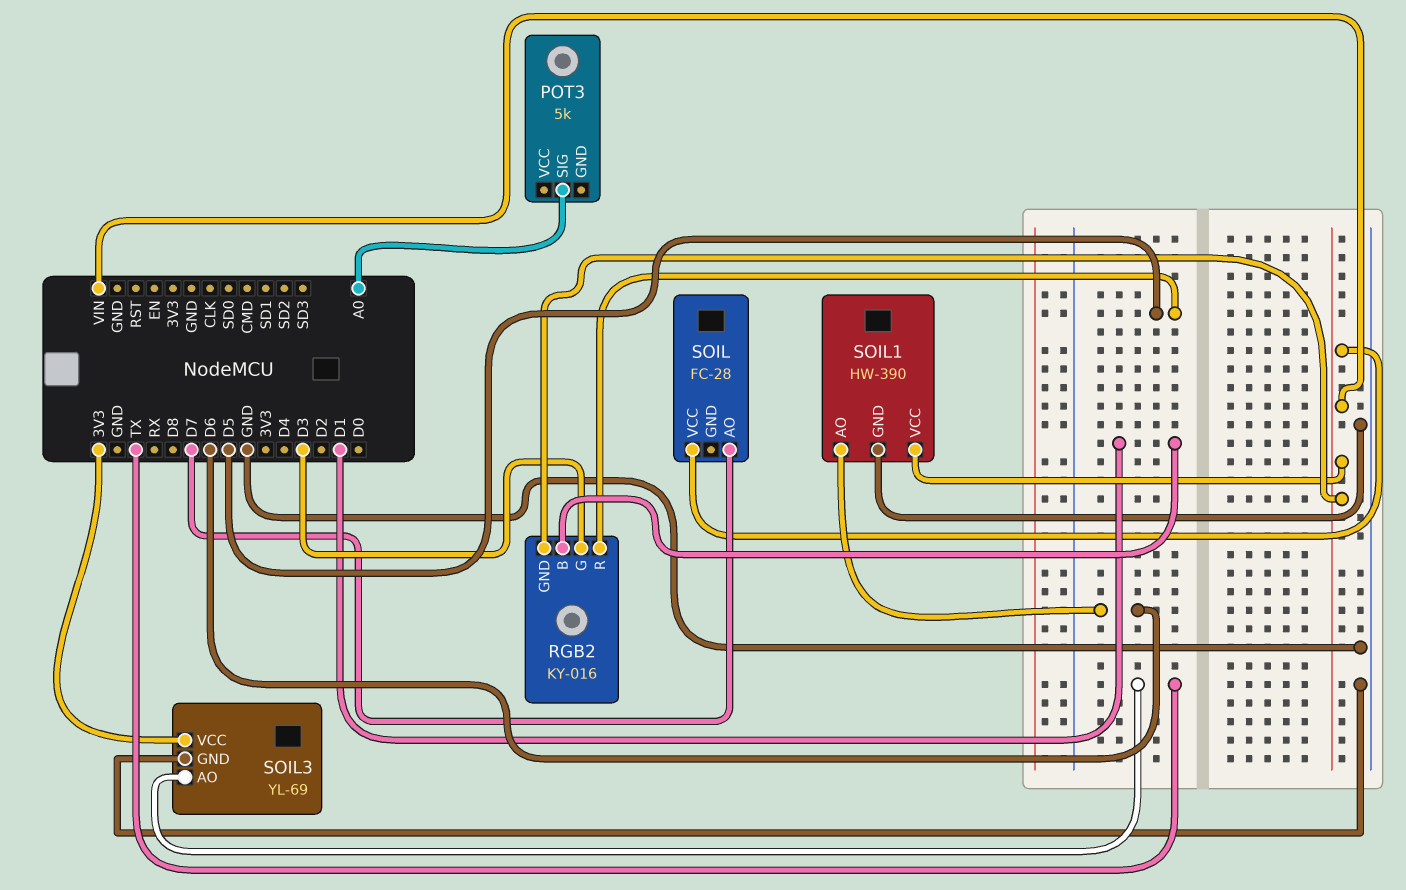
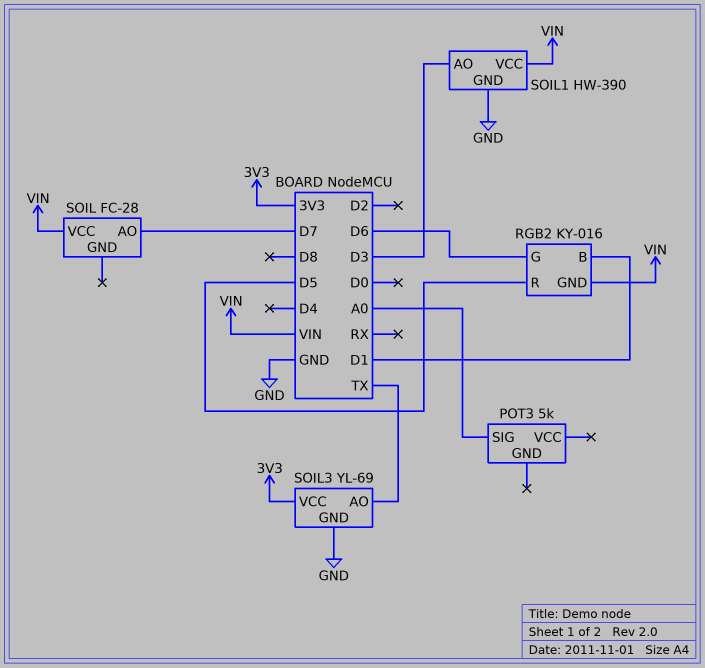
RGB2 pin G: D3 -> D6
SOIL1 pin AO: D6 -> D3

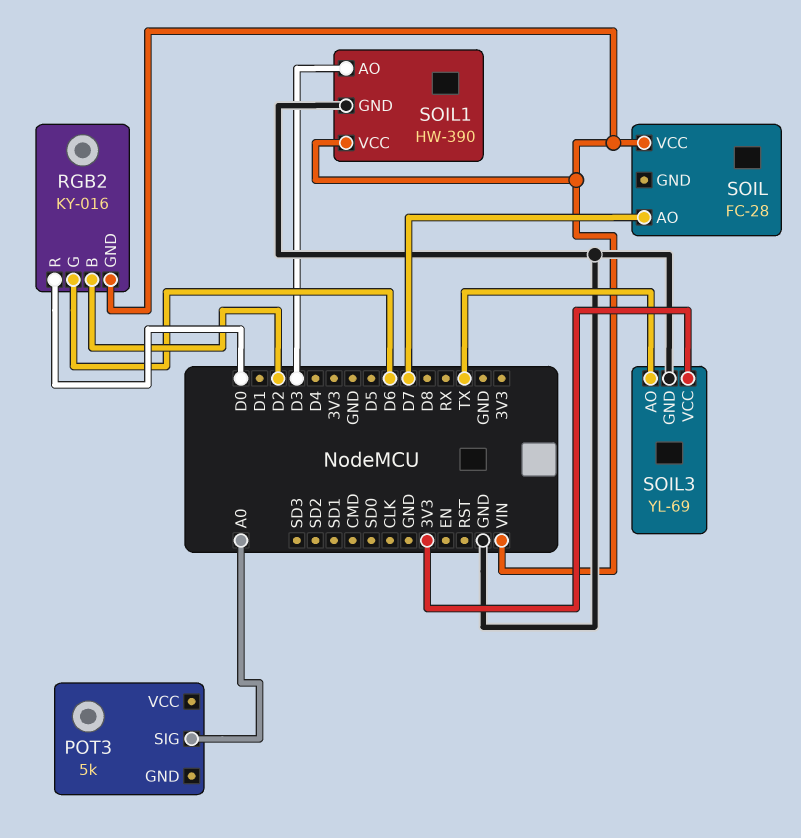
RGB2 pin B: D1 -> D2
RGB2 pin R: D5 -> D0

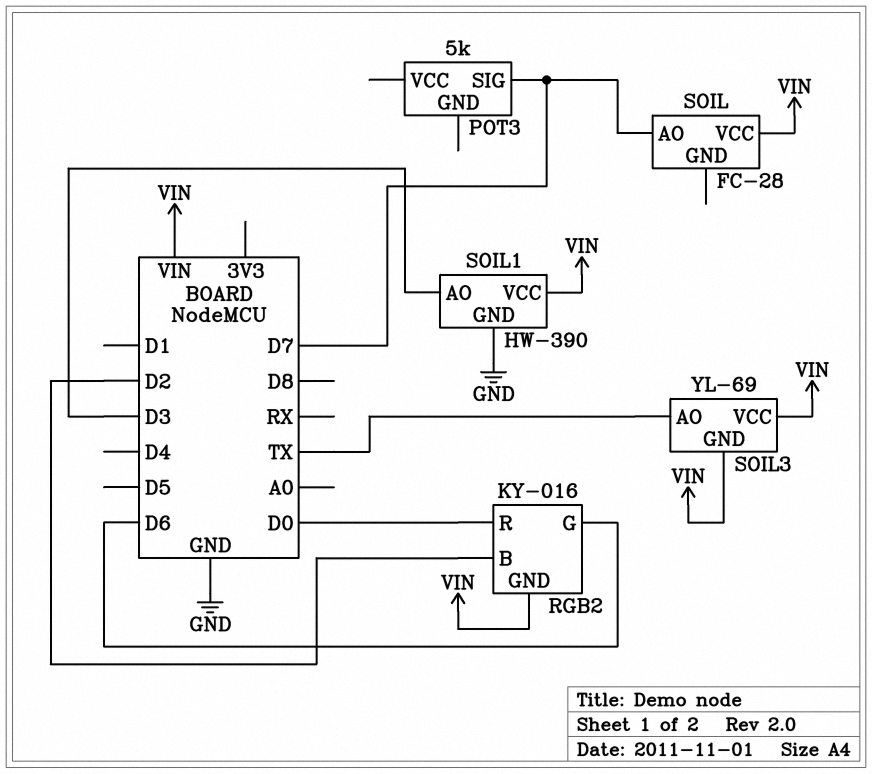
POT3 pin SIG: A0 -> D7
SOIL3 pin GND: GND -> VIN
SOIL3 pin VCC: 3V3 -> VIN

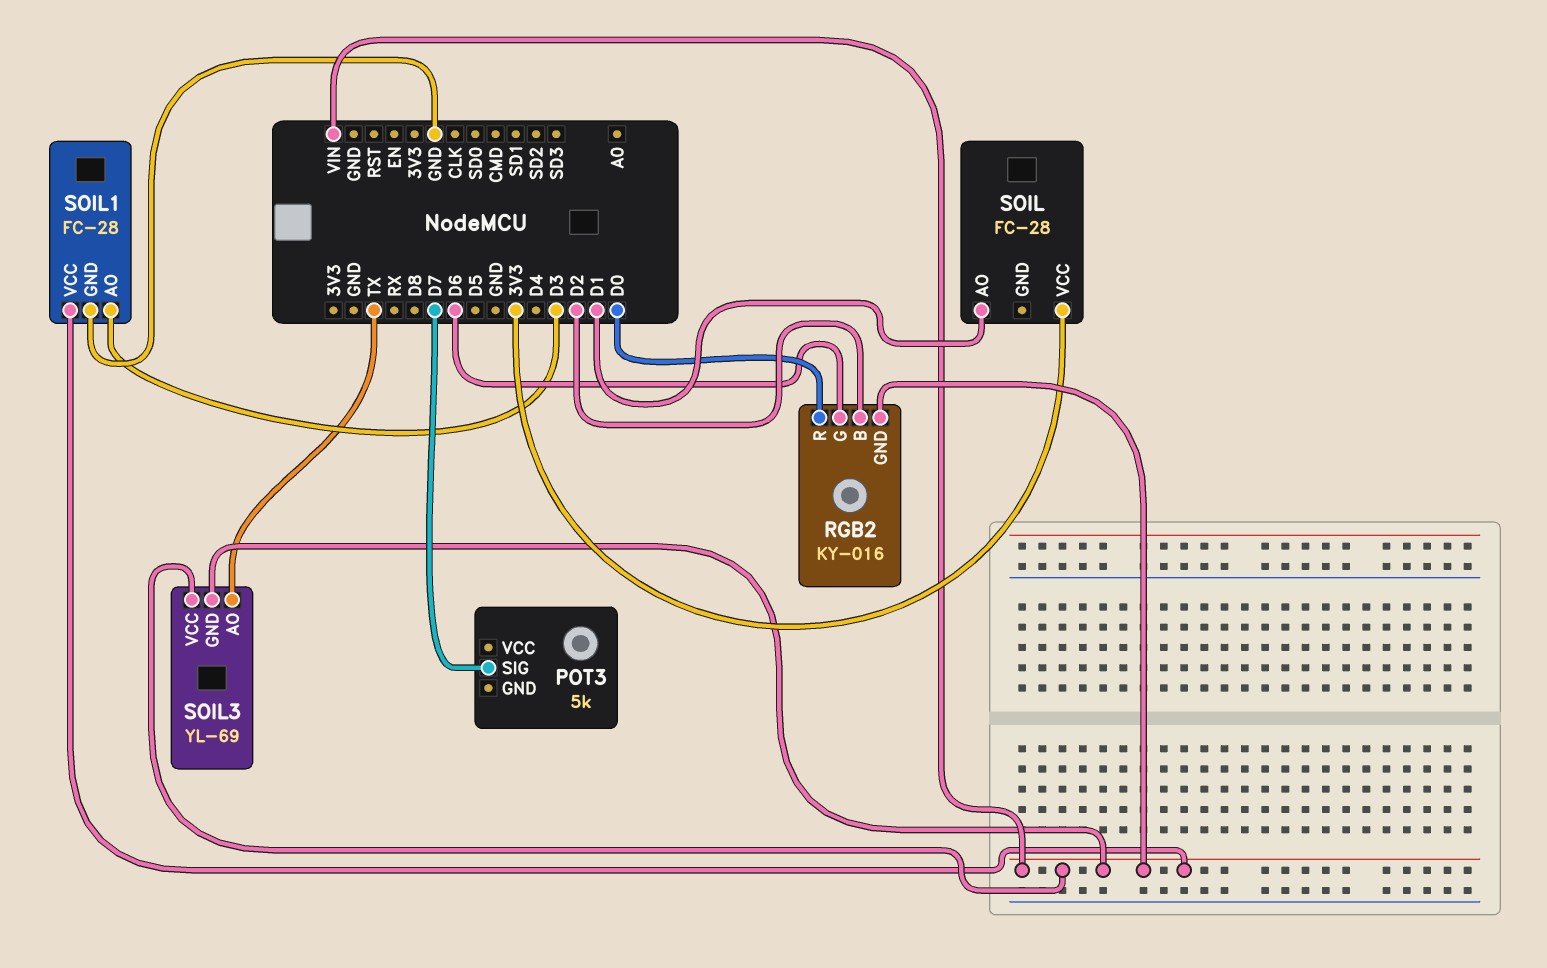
SOIL pin AO: D7 -> D1
SOIL pin VCC: VIN -> 3V3
SOIL1: HW-390 -> FC-28

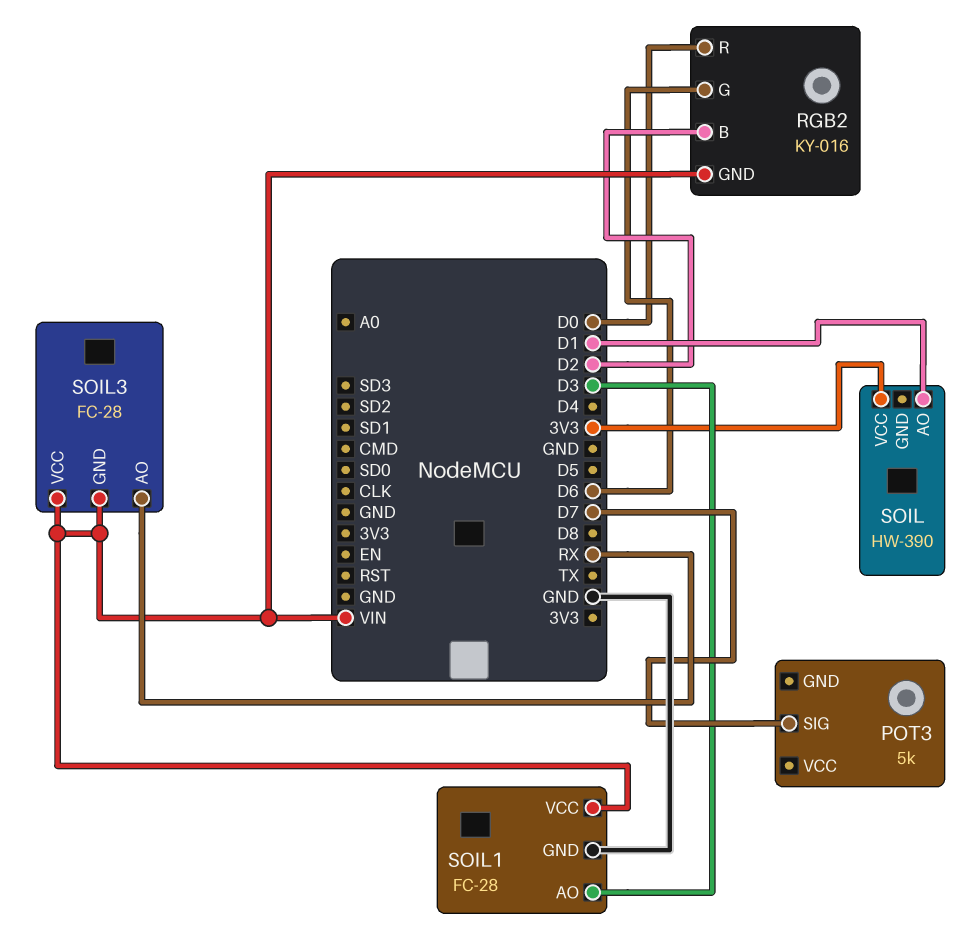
SOIL: FC-28 -> HW-390
SOIL3: YL-69 -> FC-28
SOIL3 pin AO: TX -> RX

